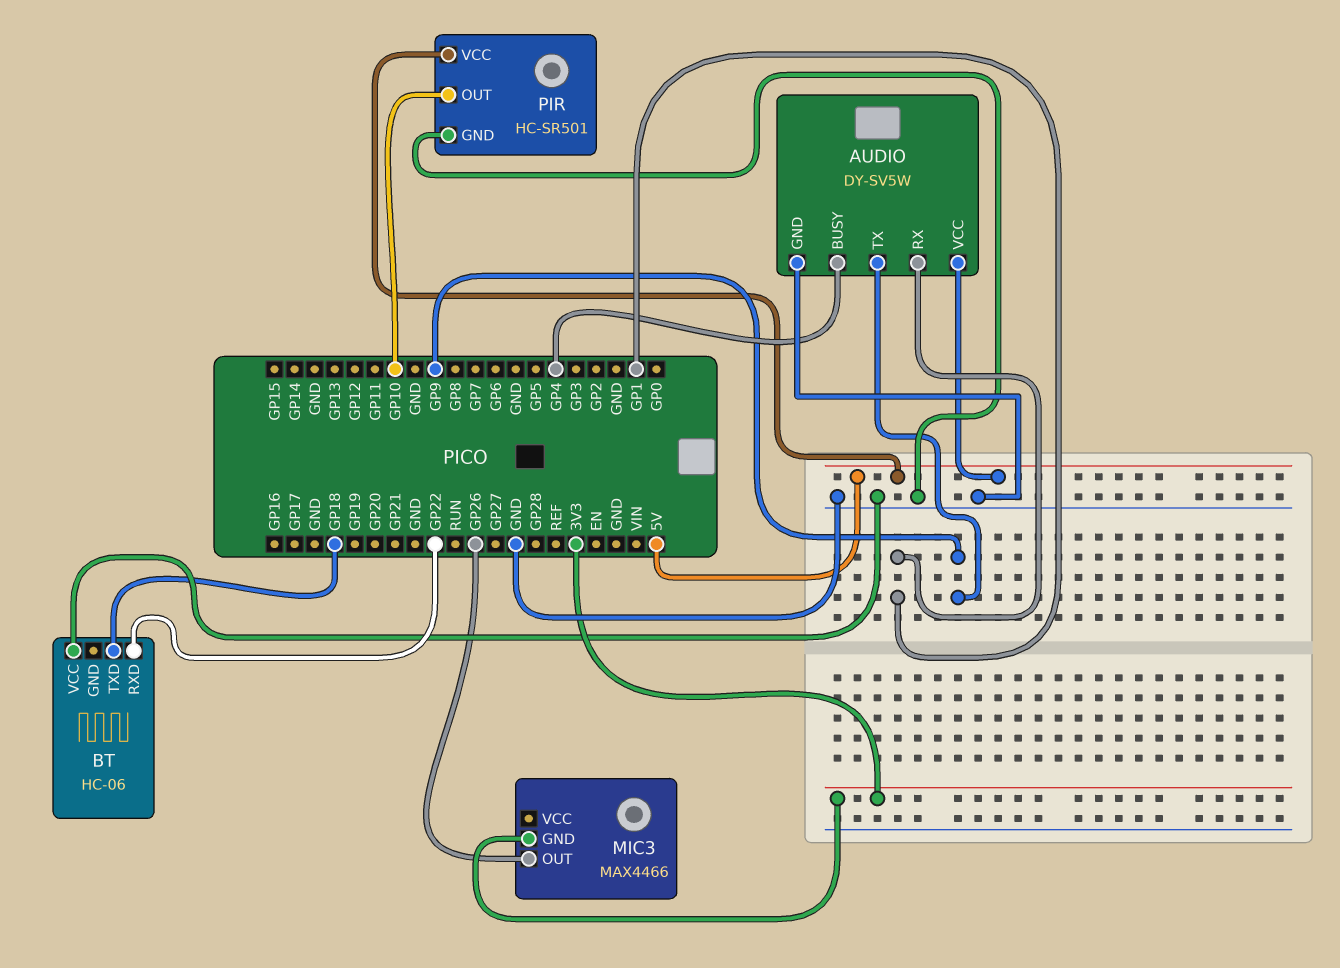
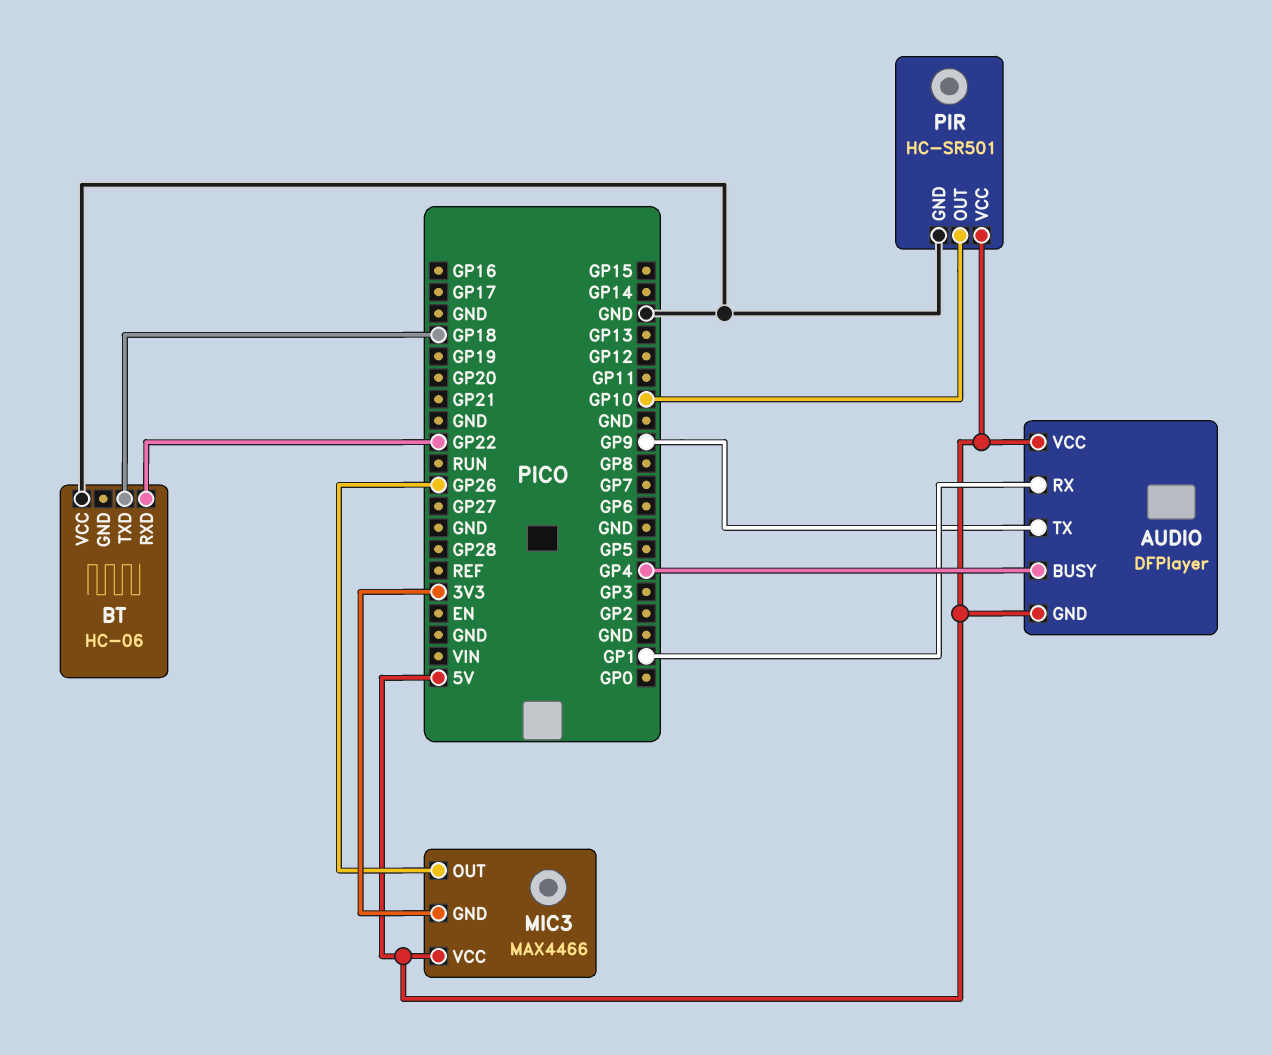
AUDIO: DY-SV5W -> DFPlayer
AUDIO pin GND: GND -> 5V
MIC3 pin VCC: none -> 5V

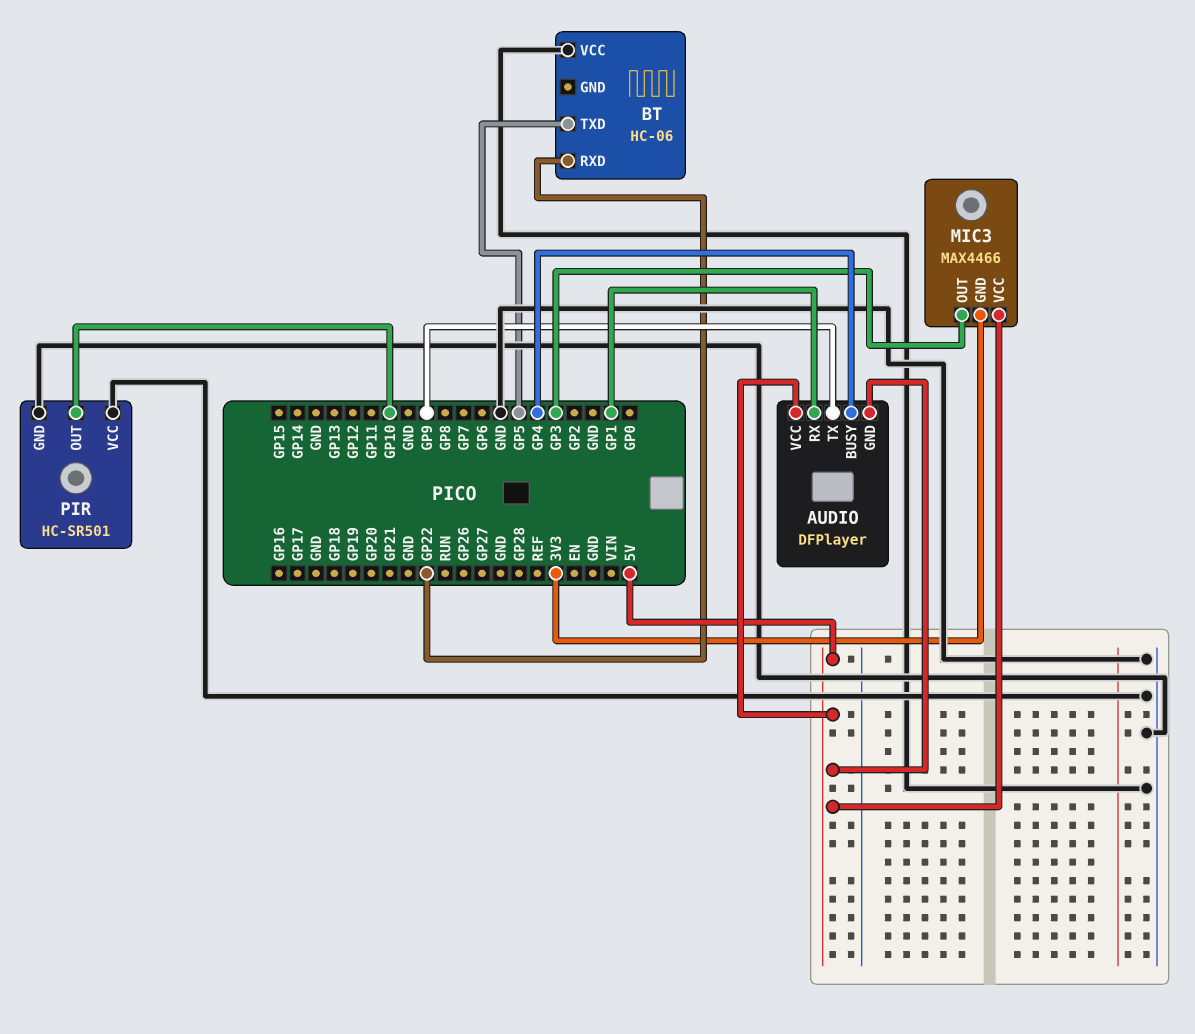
BT pin TXD: GP18 -> GP5
MIC3 pin OUT: GP26 -> GP3
PIR pin VCC: 5V -> GND

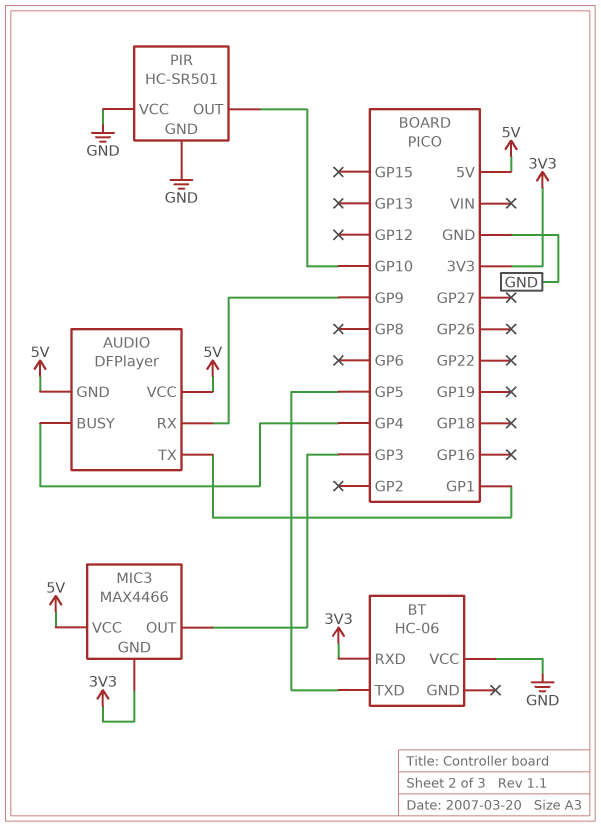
AUDIO pin RX: GP1 -> GP9
AUDIO pin TX: GP9 -> GP1
BT pin RXD: GP22 -> 3V3

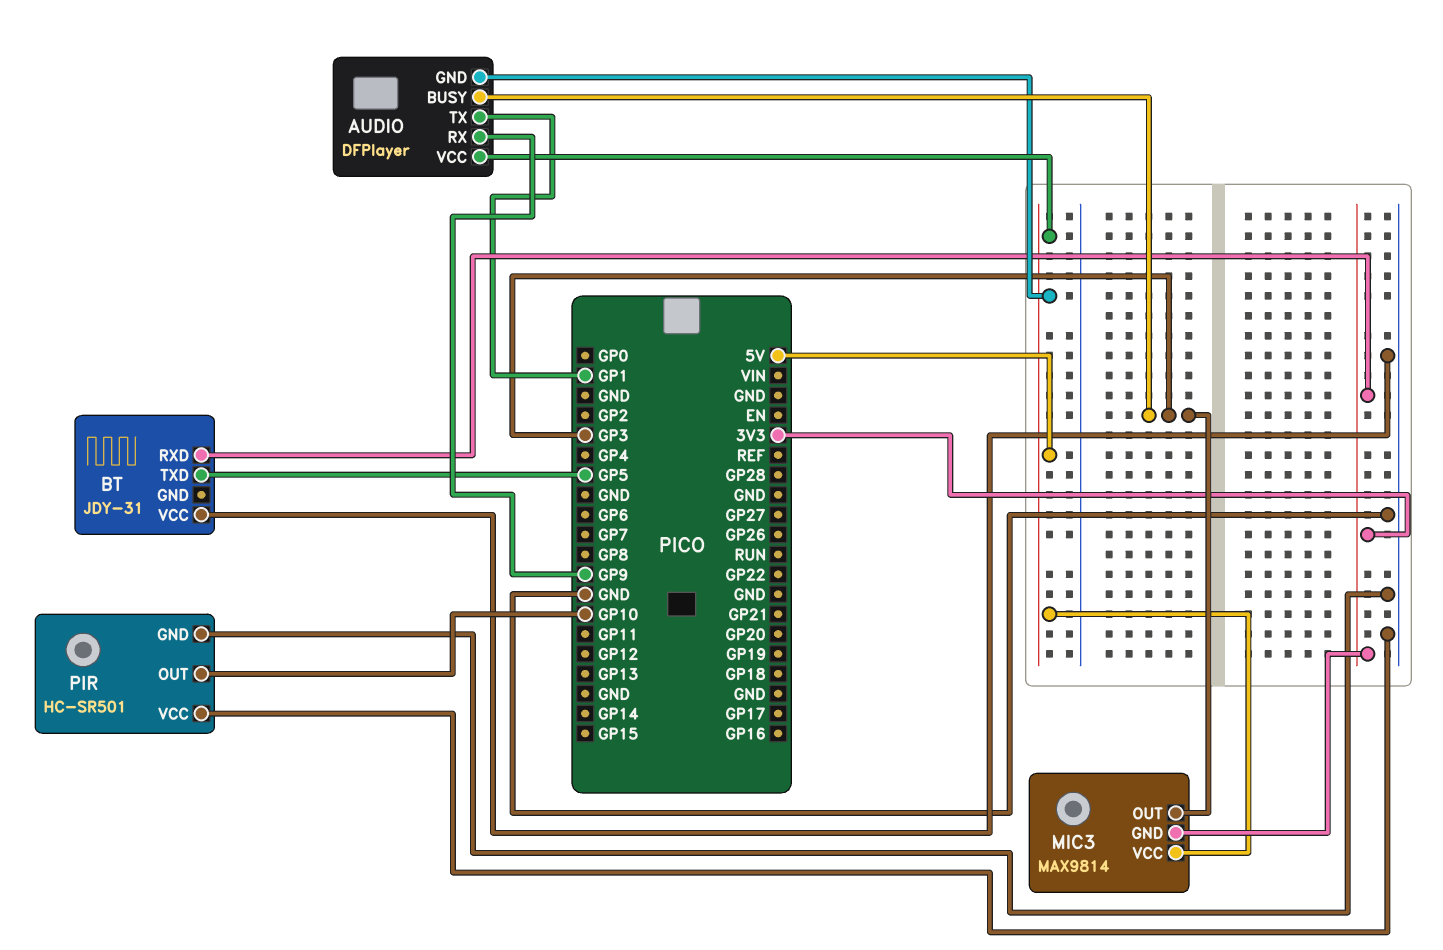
AUDIO pin BUSY: GP4 -> GP3
BT: HC-06 -> JDY-31
MIC3: MAX4466 -> MAX9814

